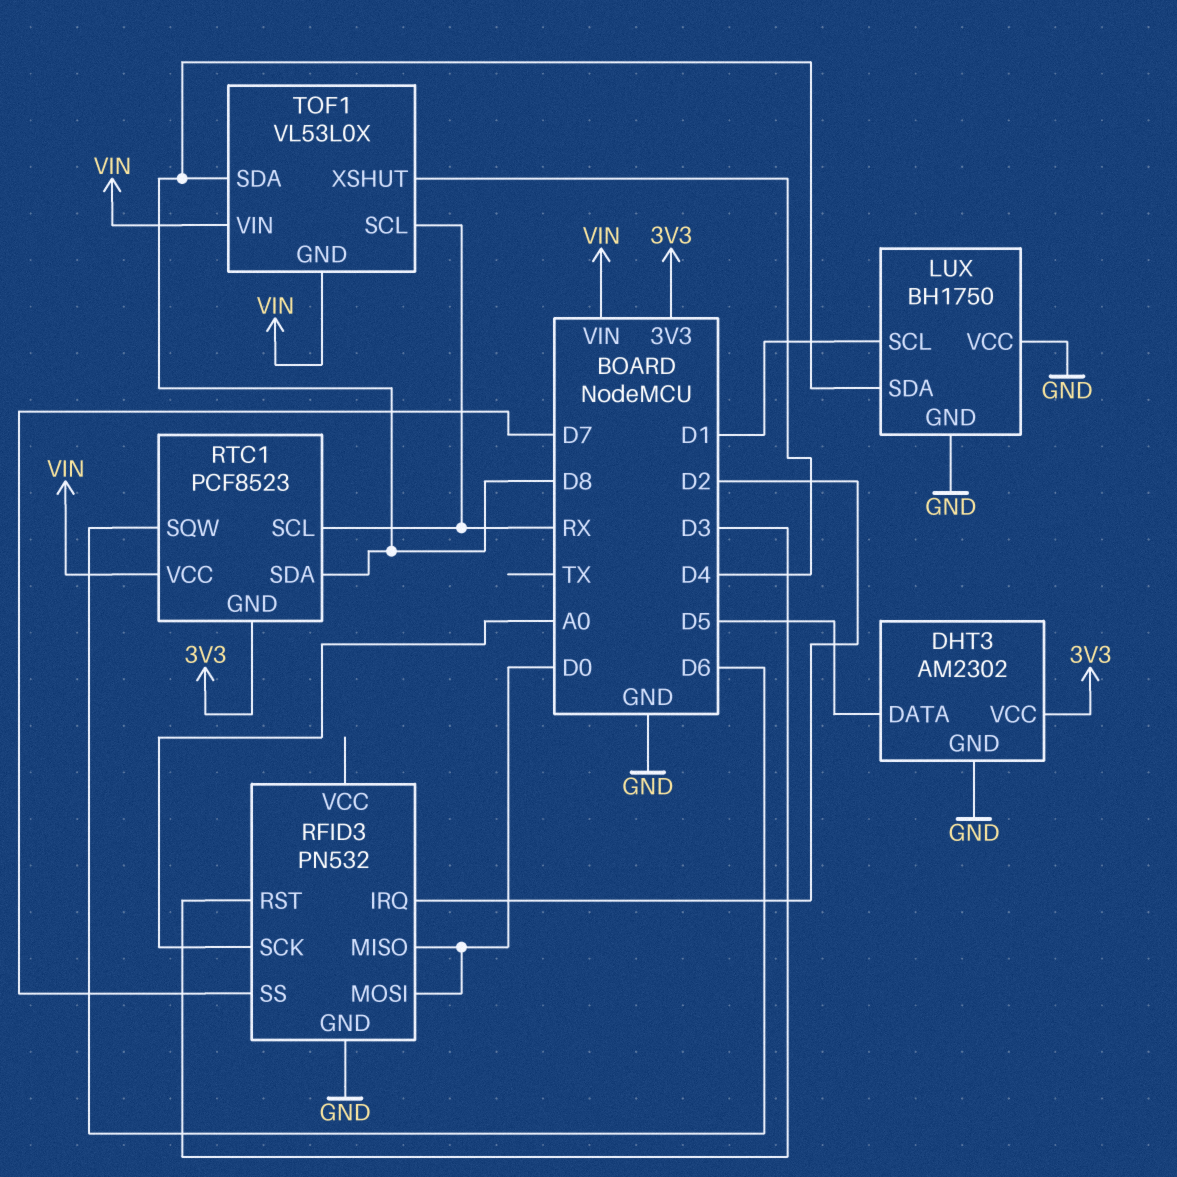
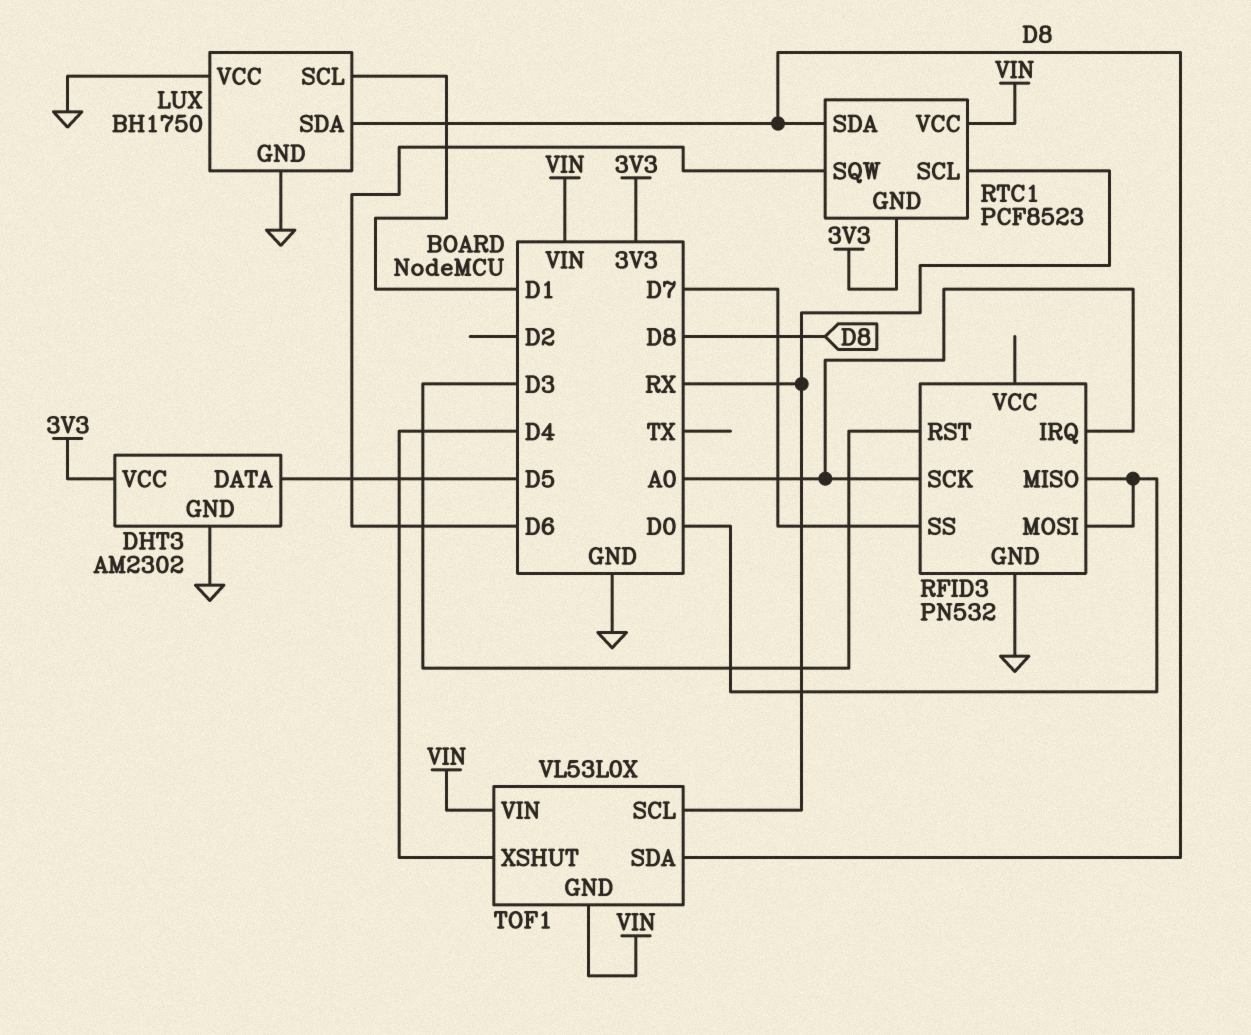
RFID3 pin IRQ: D2 -> A0

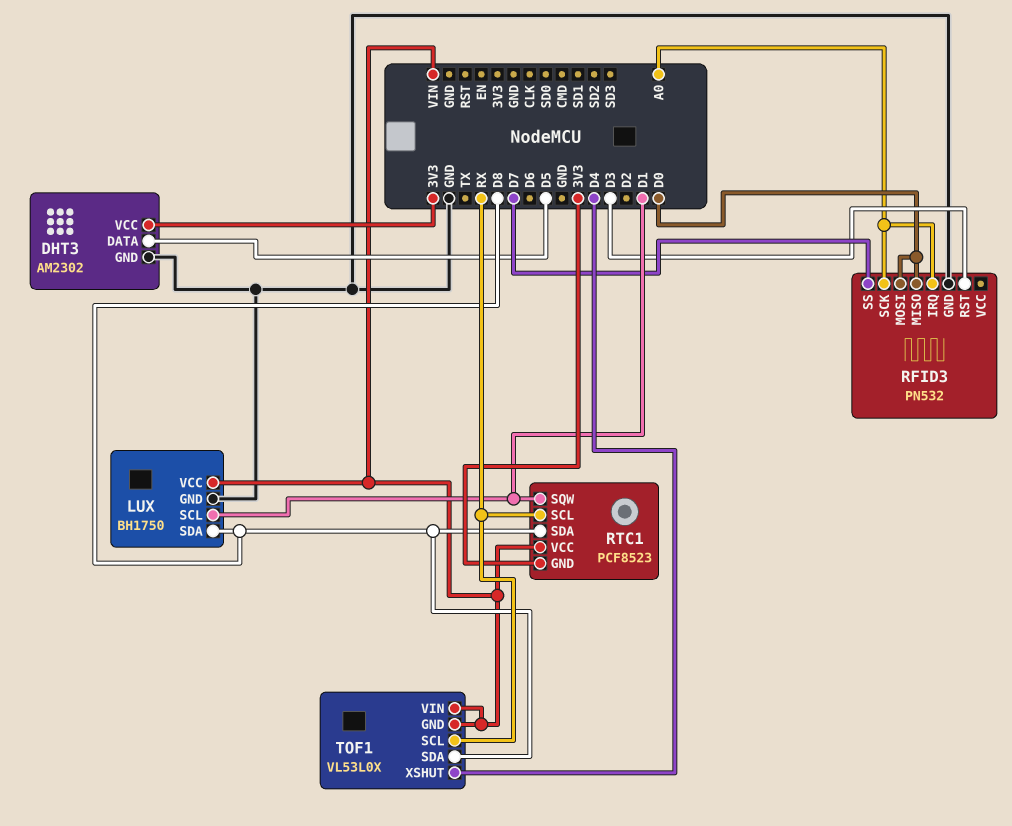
LUX pin VCC: GND -> VIN
RTC1 pin SQW: D6 -> D1

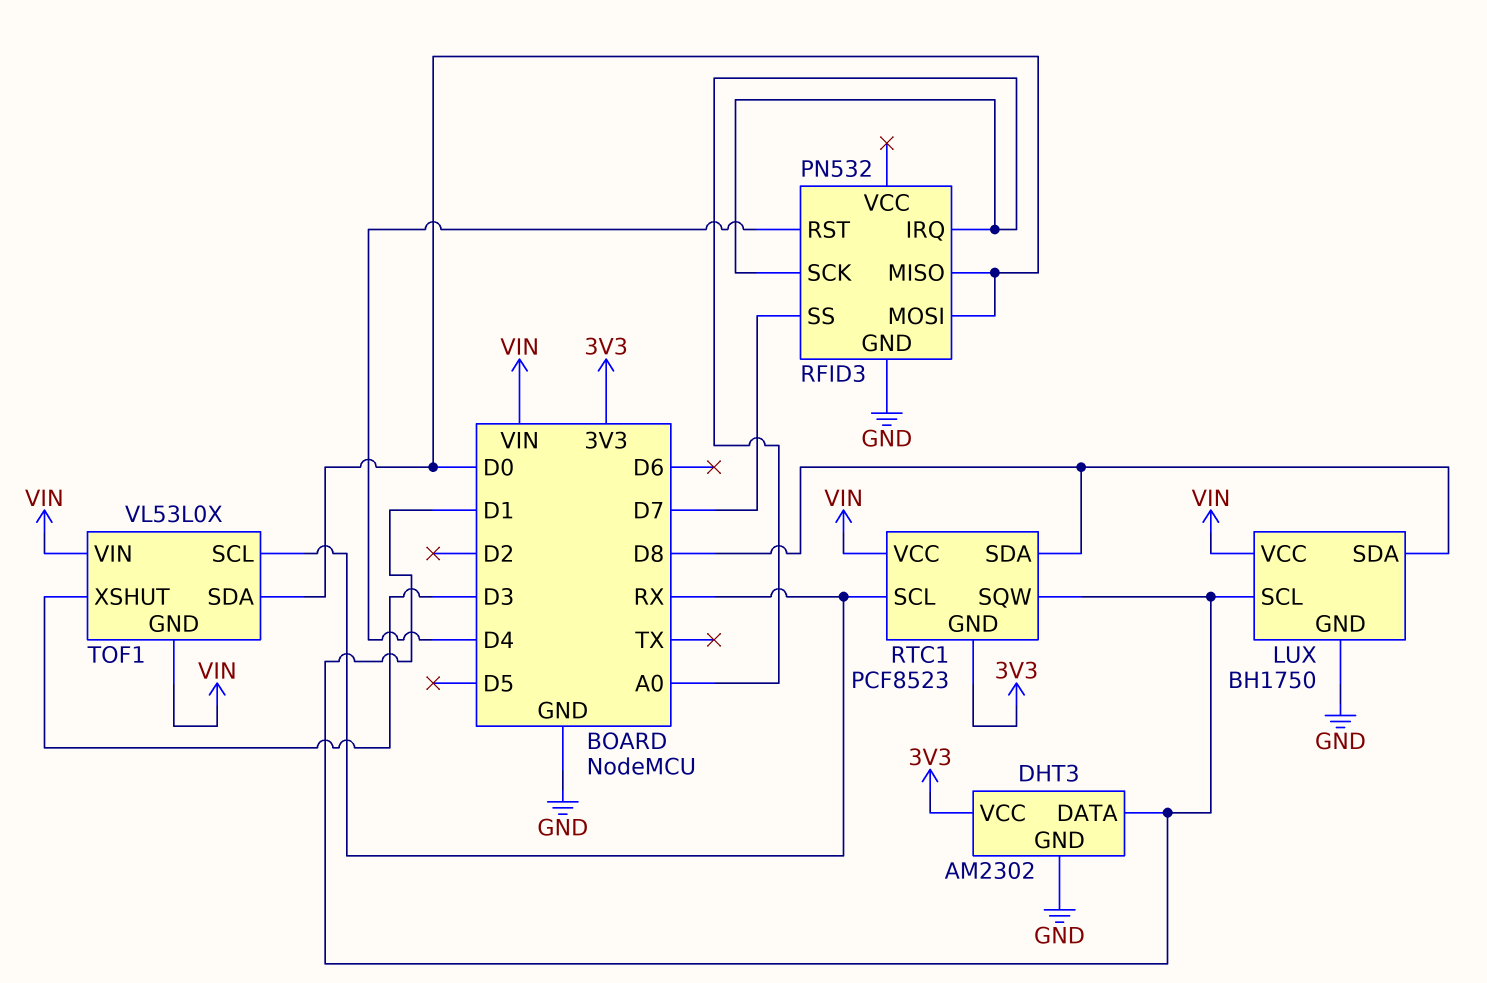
DHT3 pin DATA: D5 -> D1
RFID3 pin RST: D3 -> D4
TOF1 pin SDA: D8 -> D0
TOF1 pin XSHUT: D4 -> D3

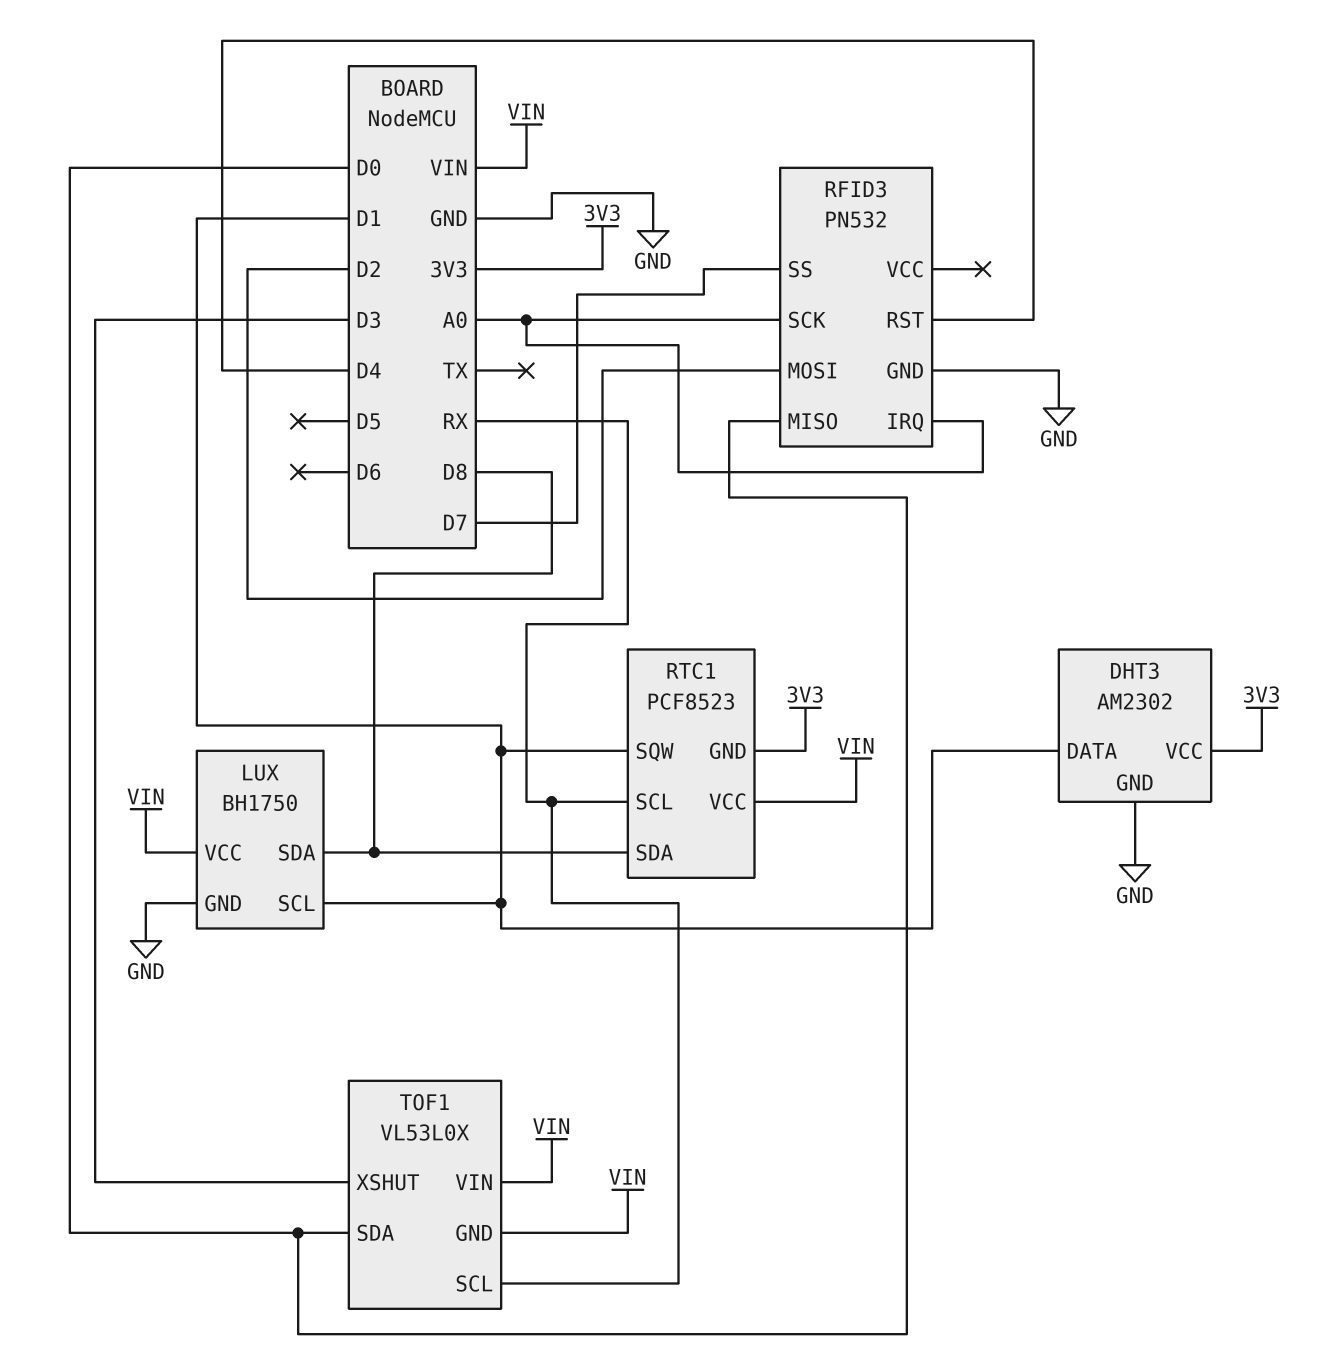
RFID3 pin MOSI: D0 -> D2

